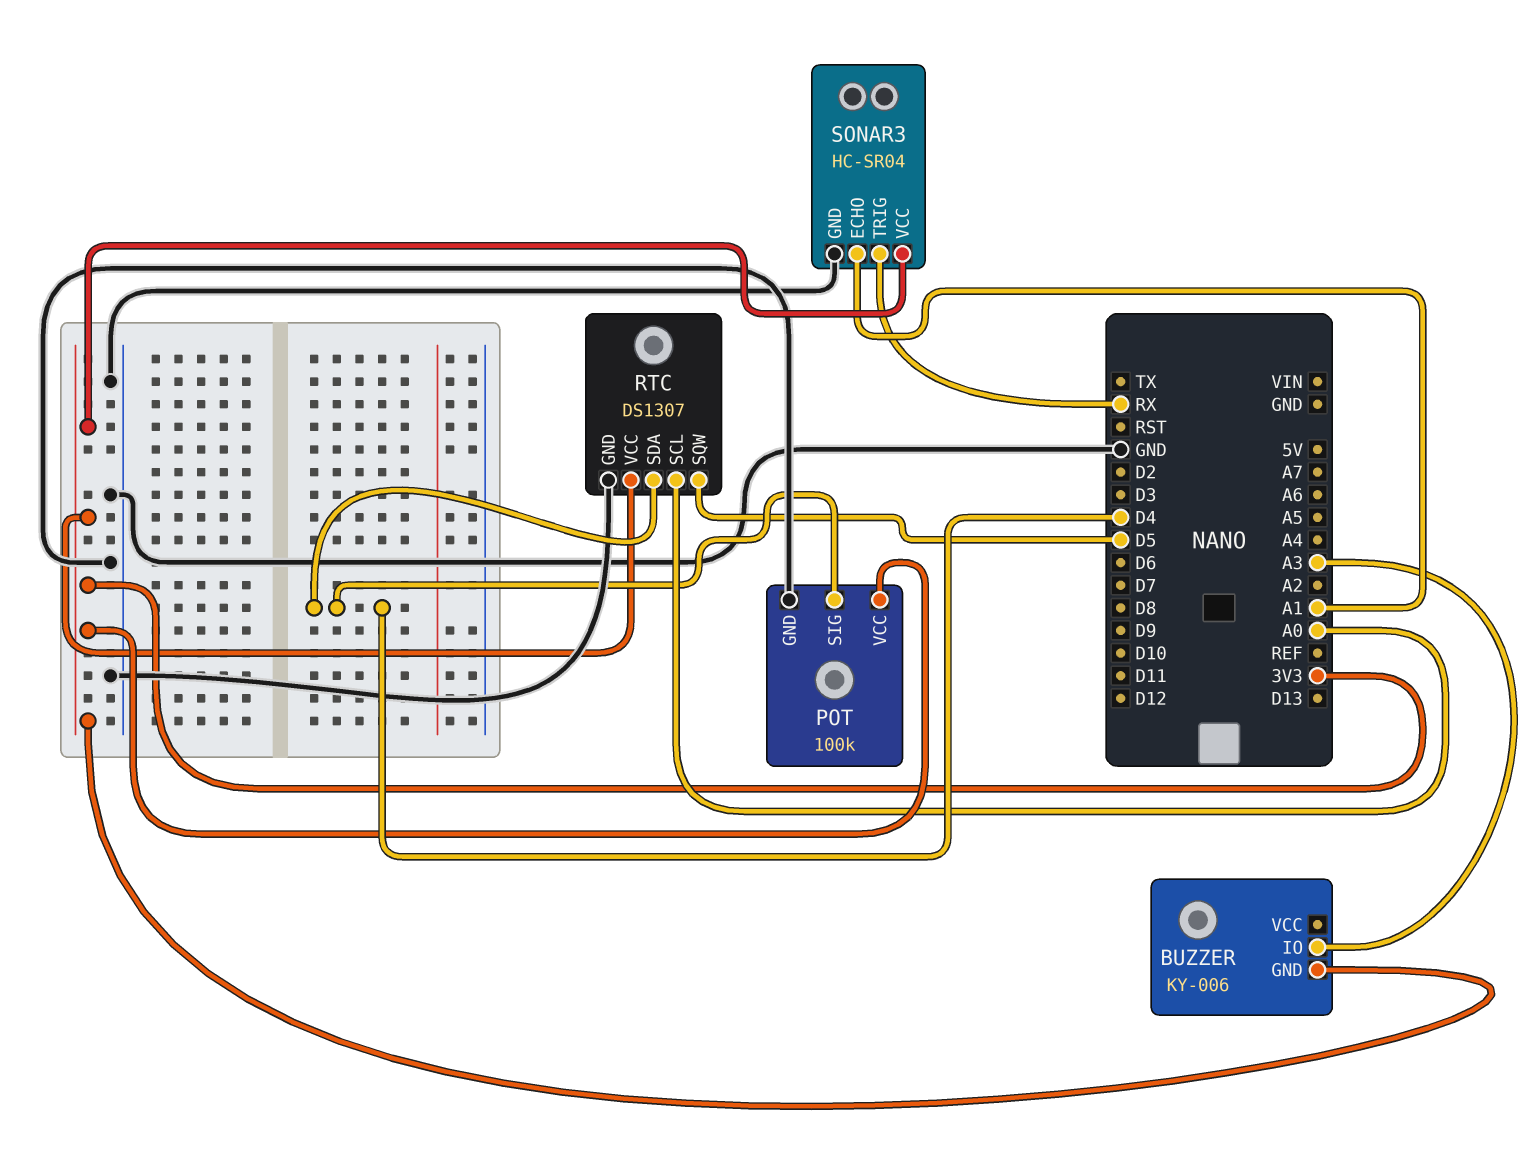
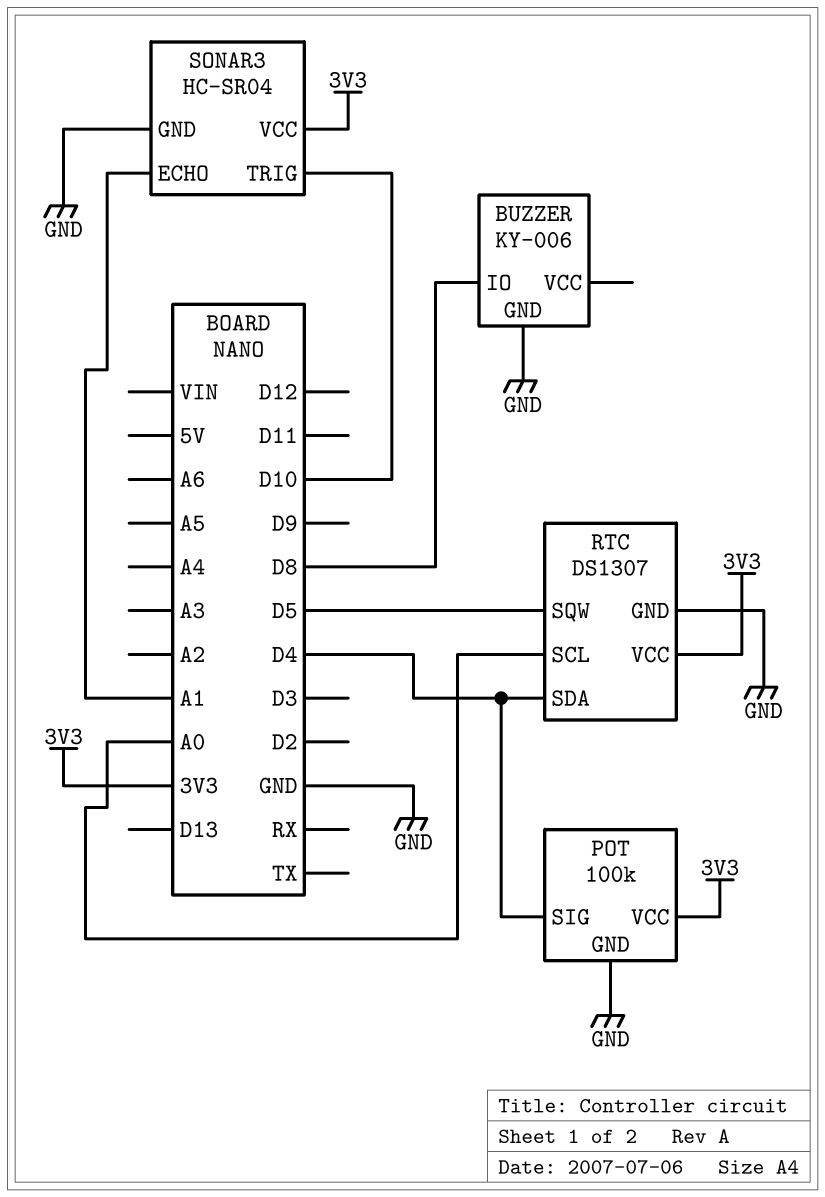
BUZZER pin GND: 3V3 -> GND
BUZZER pin IO: A3 -> D8
SONAR3 pin TRIG: RX -> D10

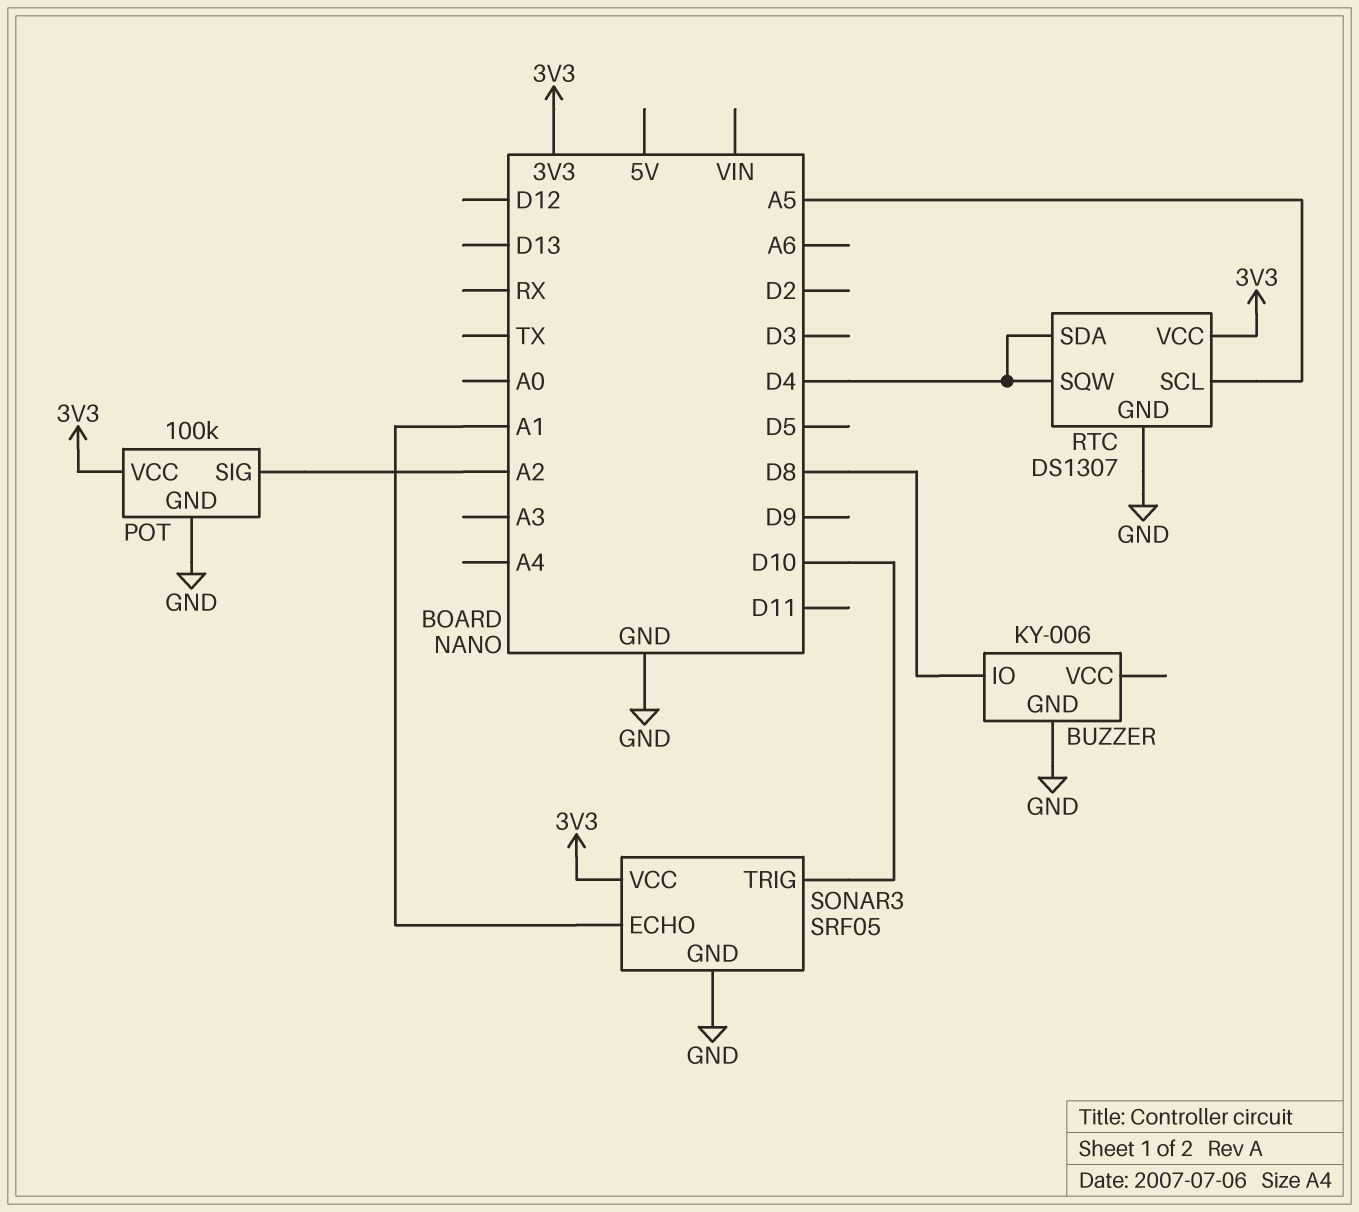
POT pin SIG: D4 -> A2
RTC pin SCL: A0 -> A5
RTC pin SQW: D5 -> D4
SONAR3: HC-SR04 -> SRF05

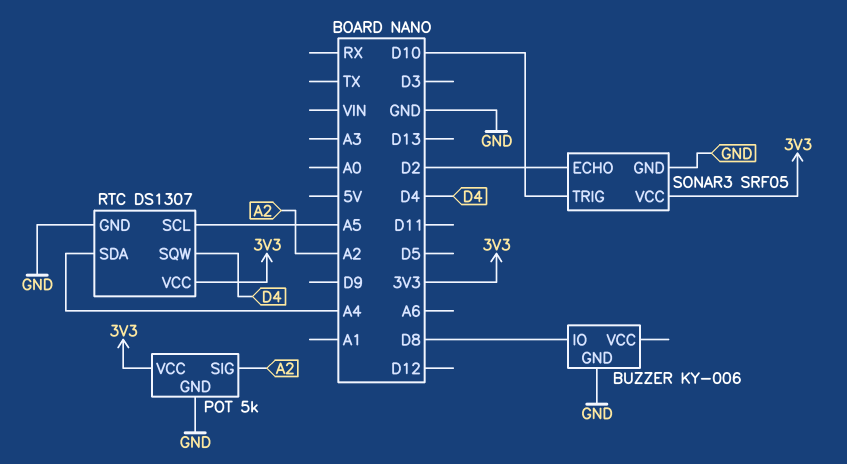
POT: 100k -> 5k
RTC pin SDA: D4 -> A4
SONAR3 pin ECHO: A1 -> D2

